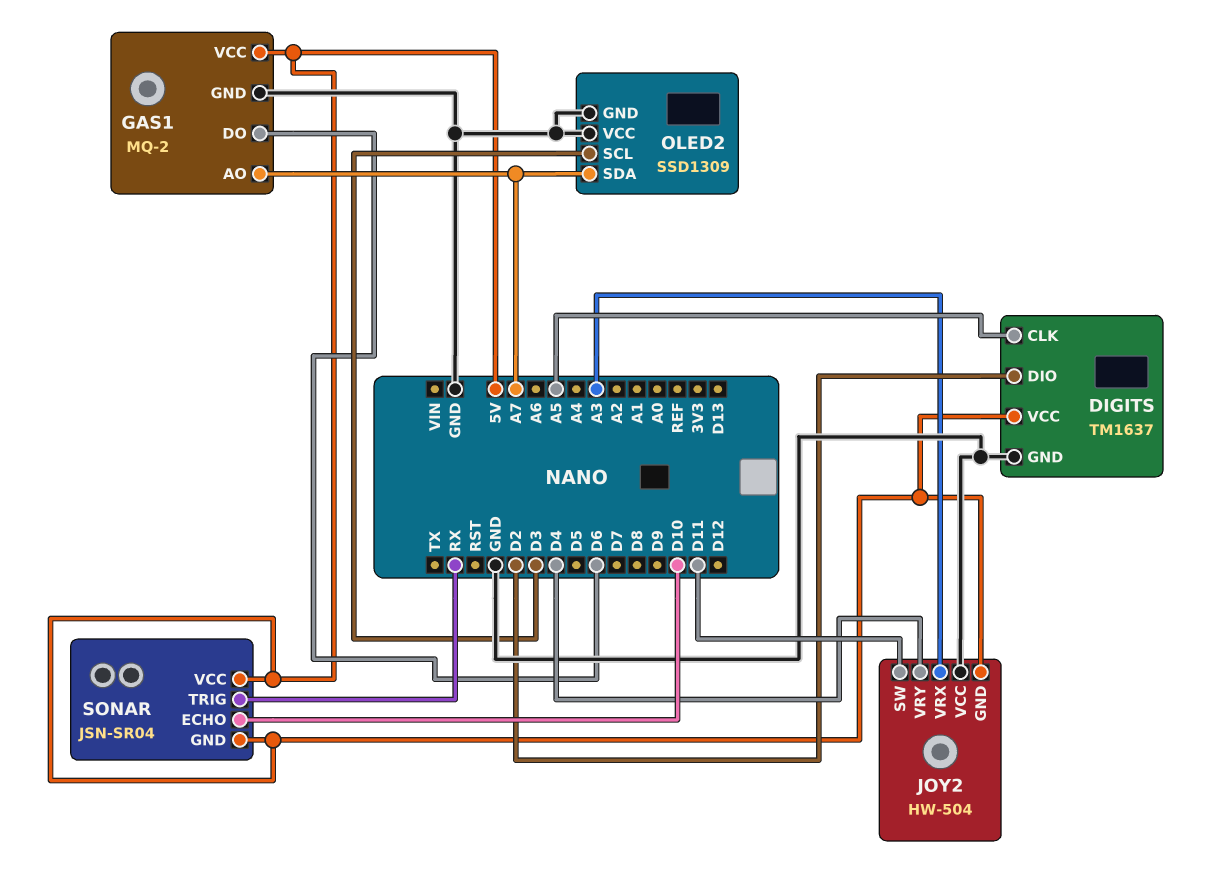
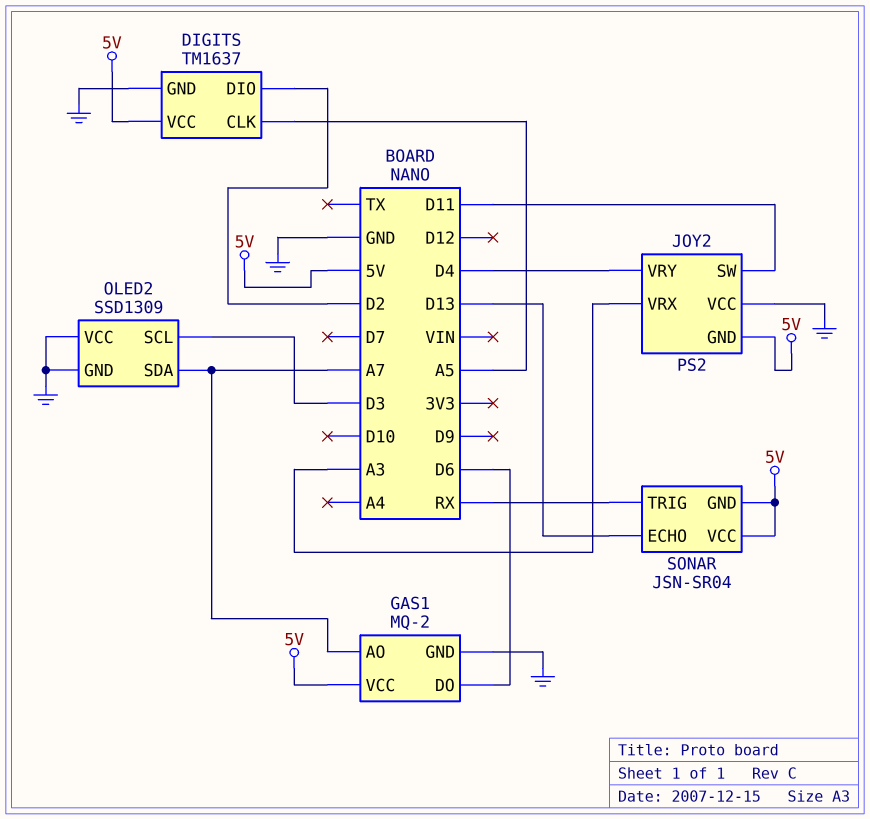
JOY2: HW-504 -> PS2
SONAR pin ECHO: D10 -> D13

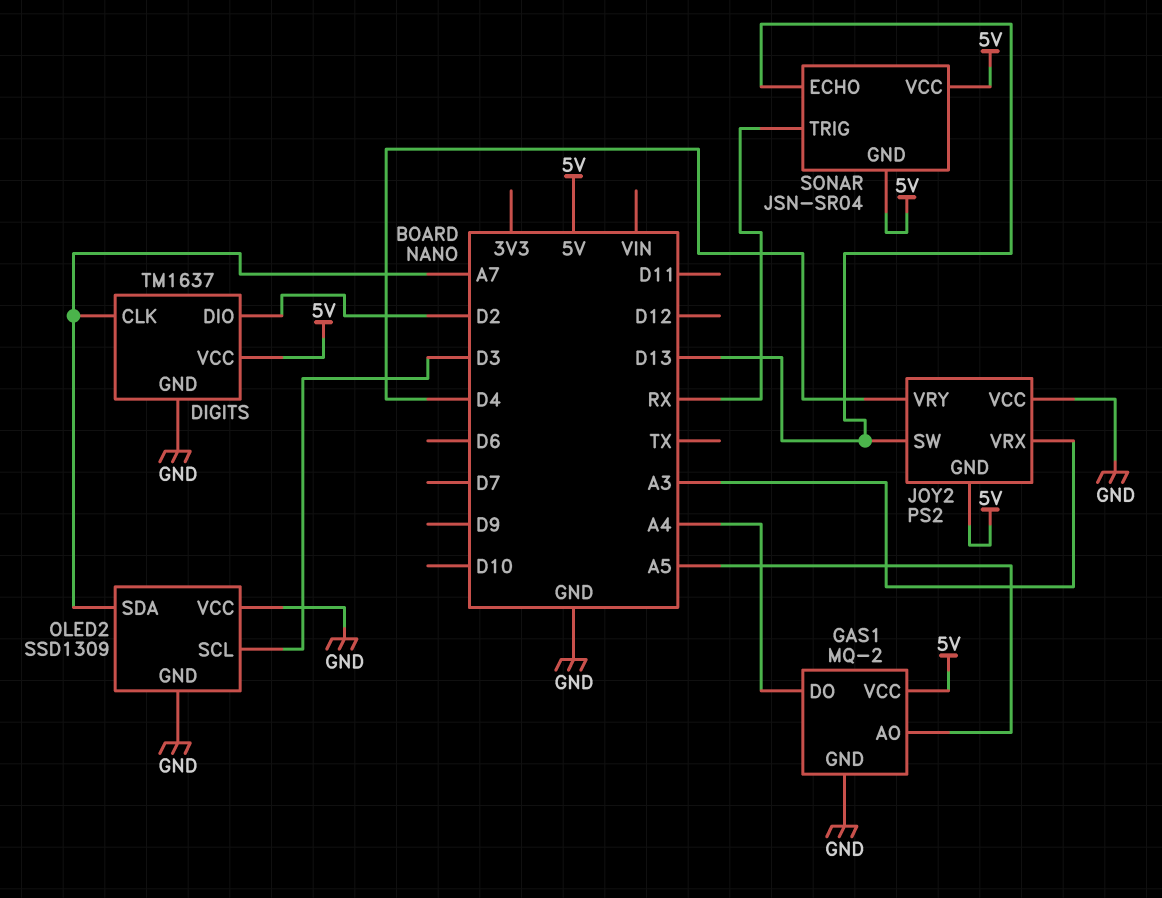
DIGITS pin CLK: A5 -> A7
GAS1 pin AO: A7 -> A5
GAS1 pin DO: D6 -> A4
JOY2 pin SW: D11 -> D13

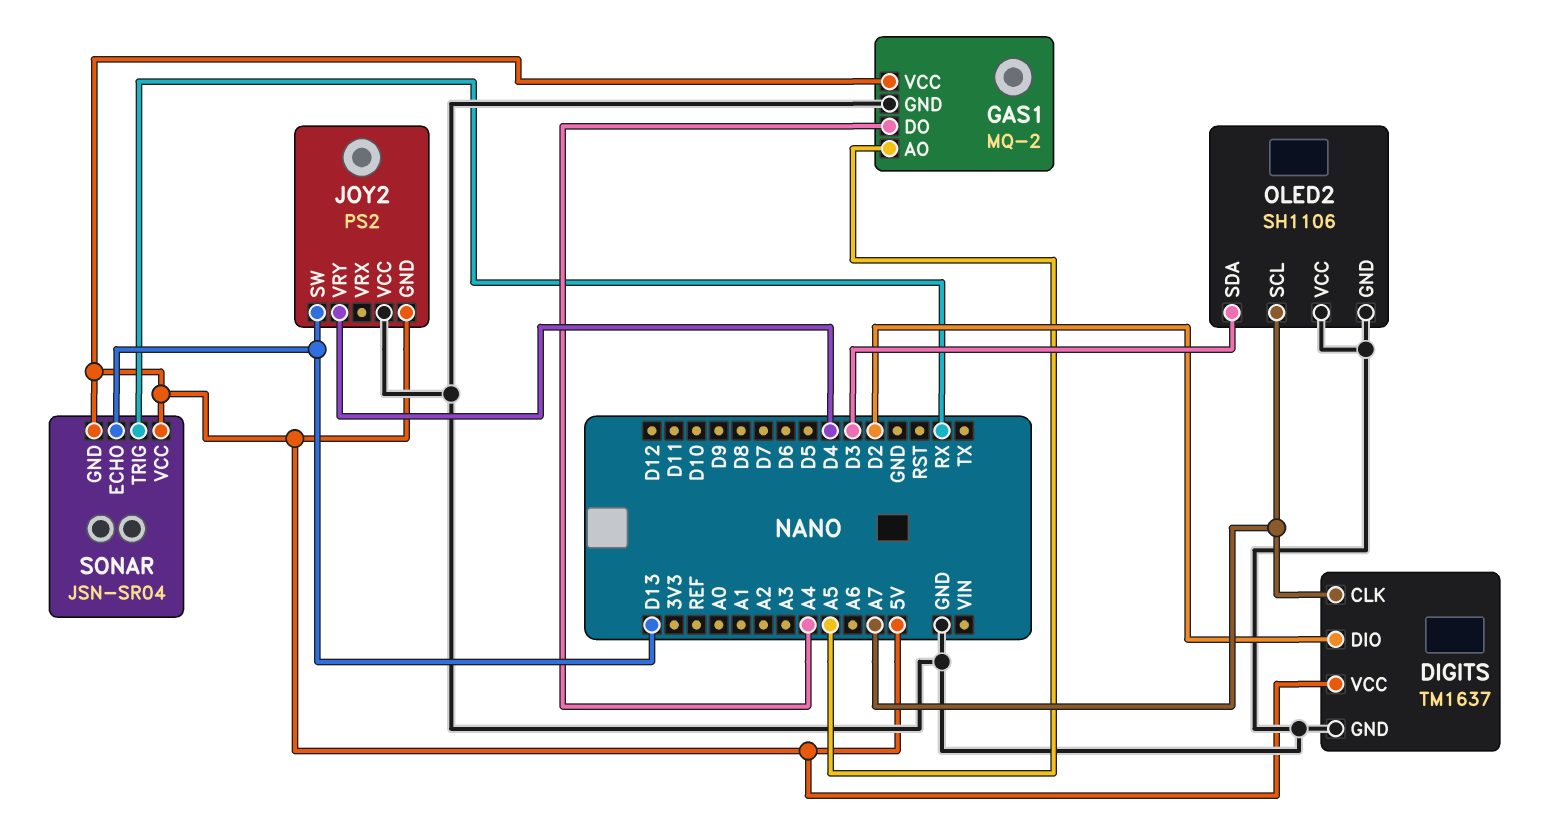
JOY2 pin VRX: A3 -> none
OLED2: SSD1309 -> SH1106
OLED2 pin SCL: D3 -> A7
OLED2 pin SDA: A7 -> D3

